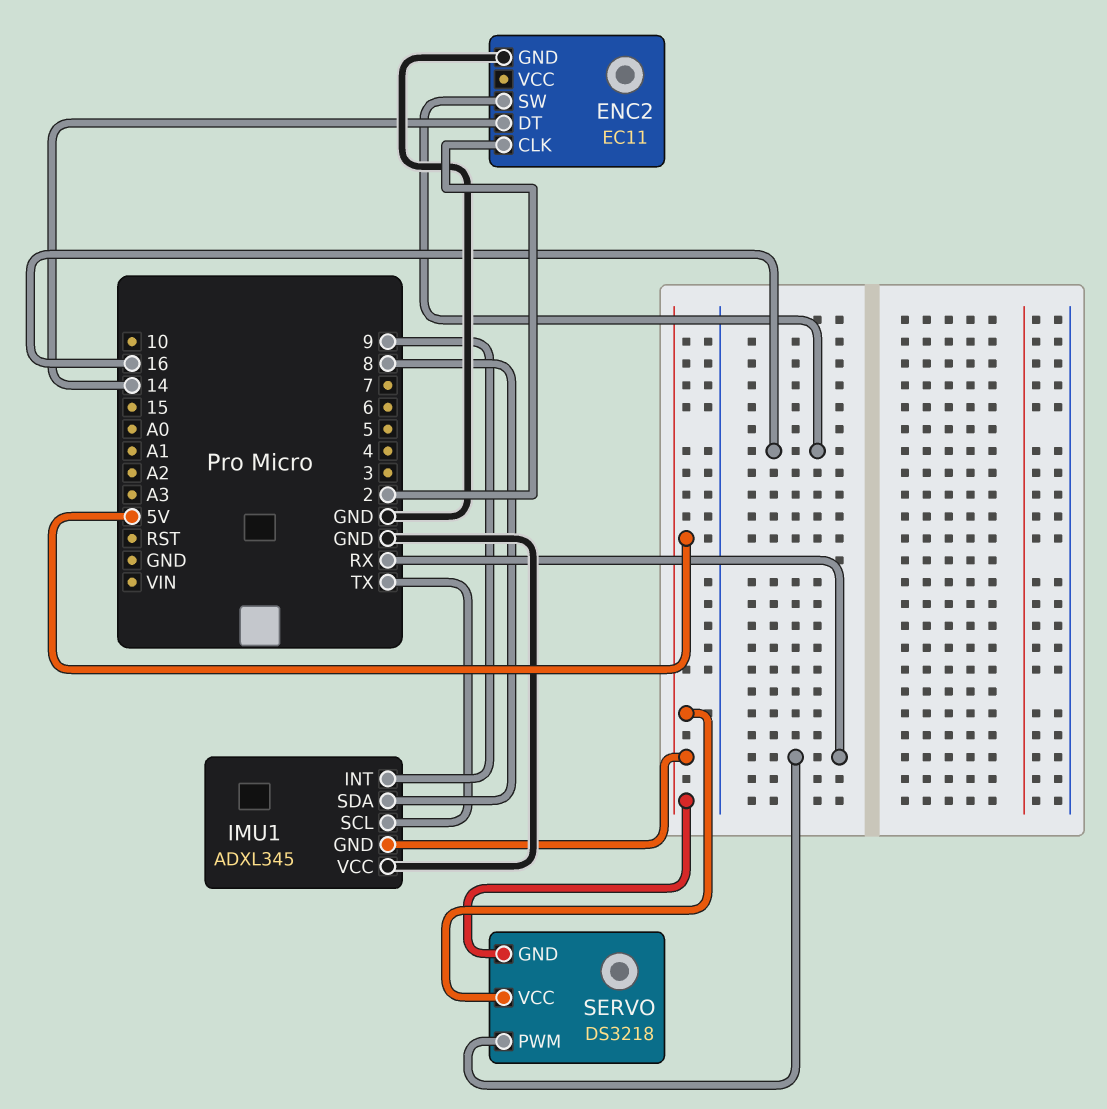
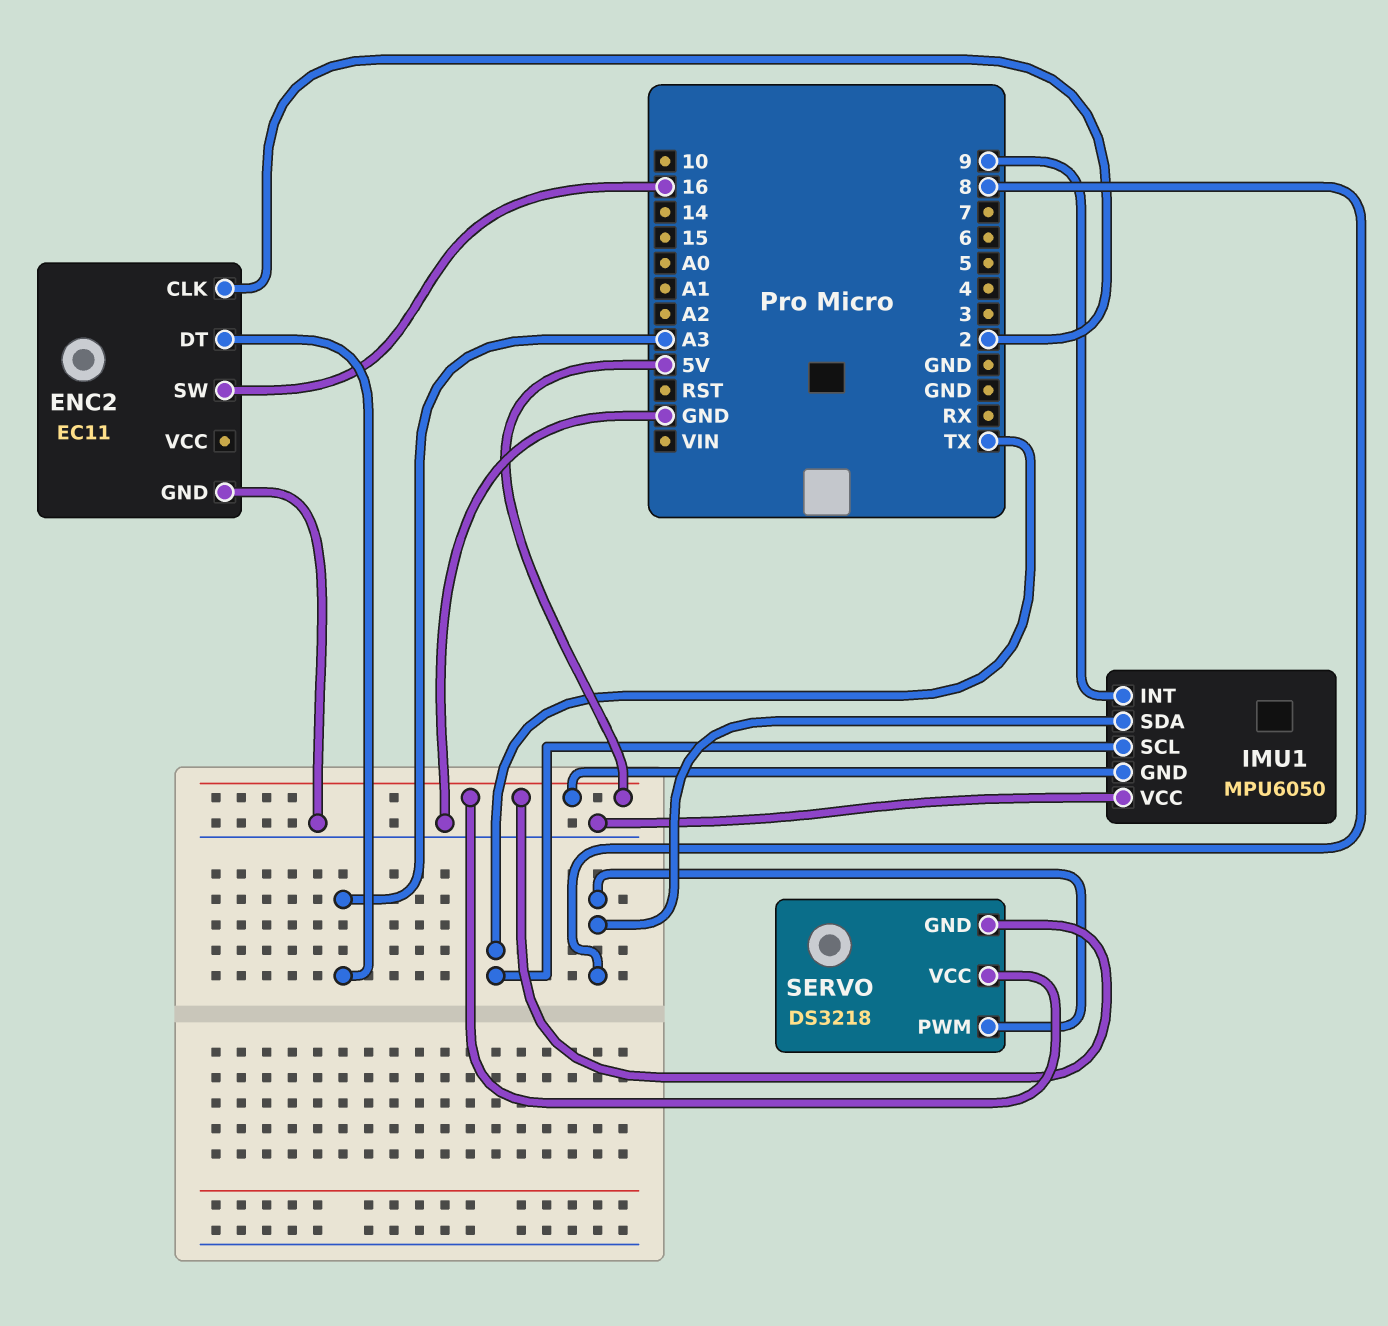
ENC2 pin DT: 14 -> A3
IMU1: ADXL345 -> MPU6050
SERVO pin PWM: RX -> 8

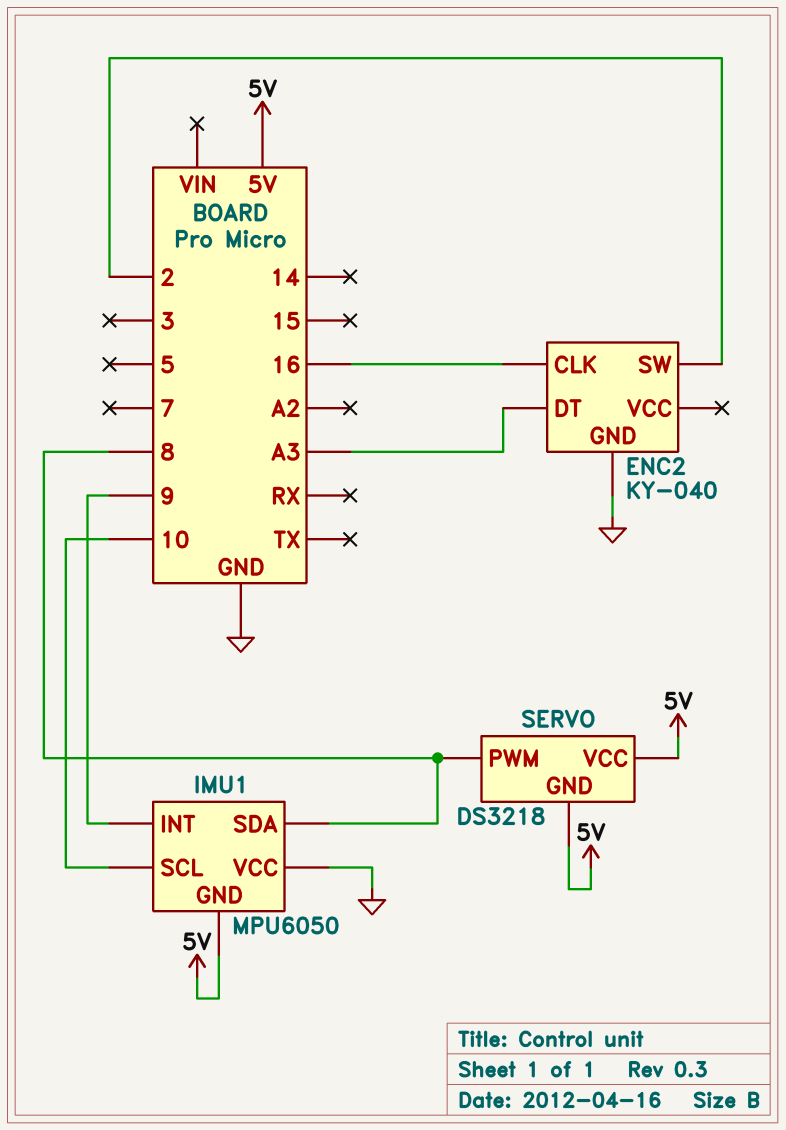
ENC2: EC11 -> KY-040
ENC2 pin CLK: 2 -> 16
ENC2 pin SW: 16 -> 2
IMU1 pin SCL: TX -> 10

